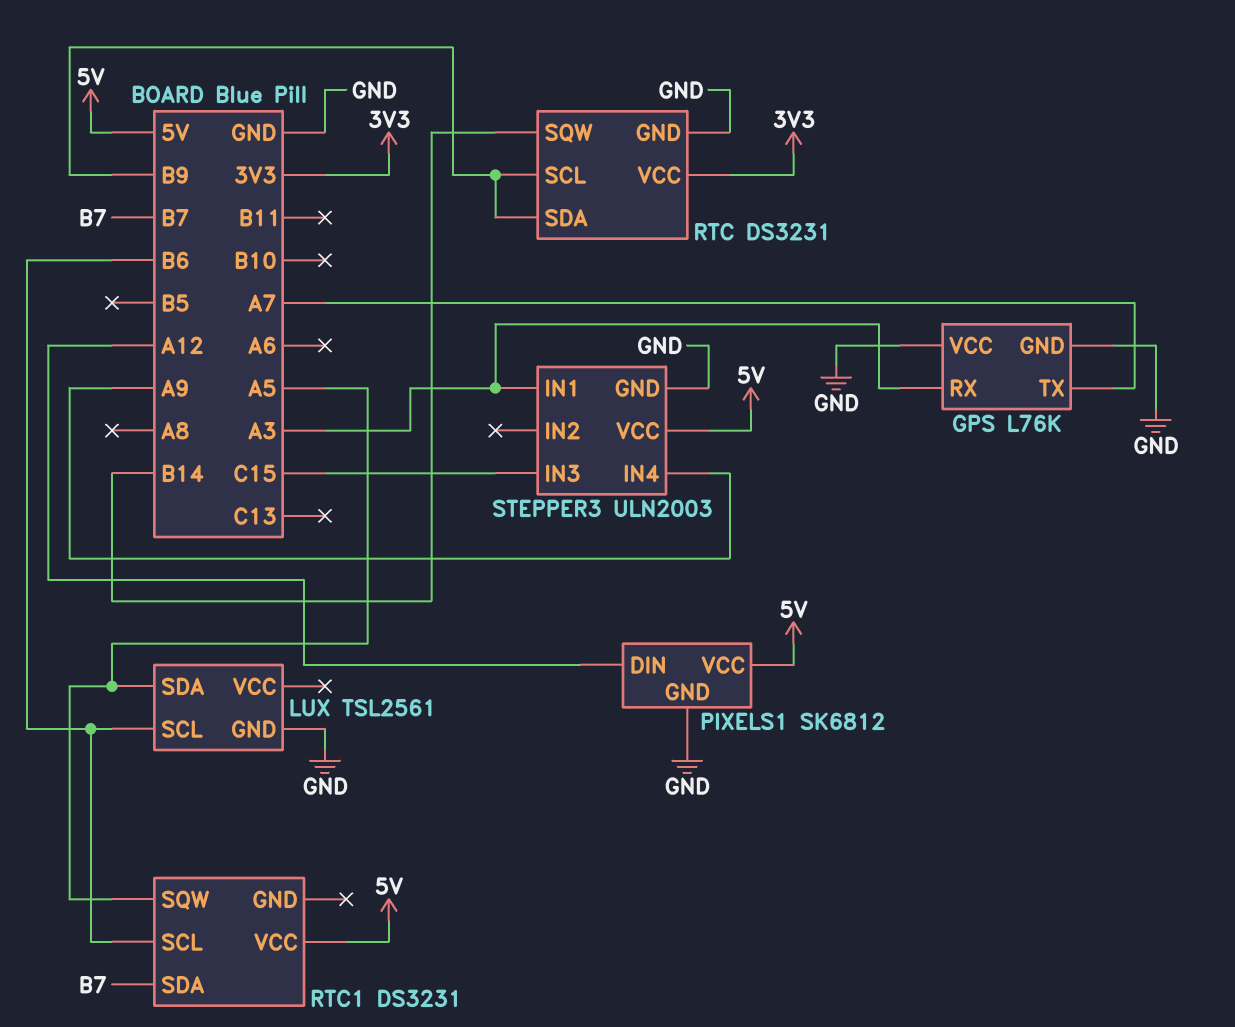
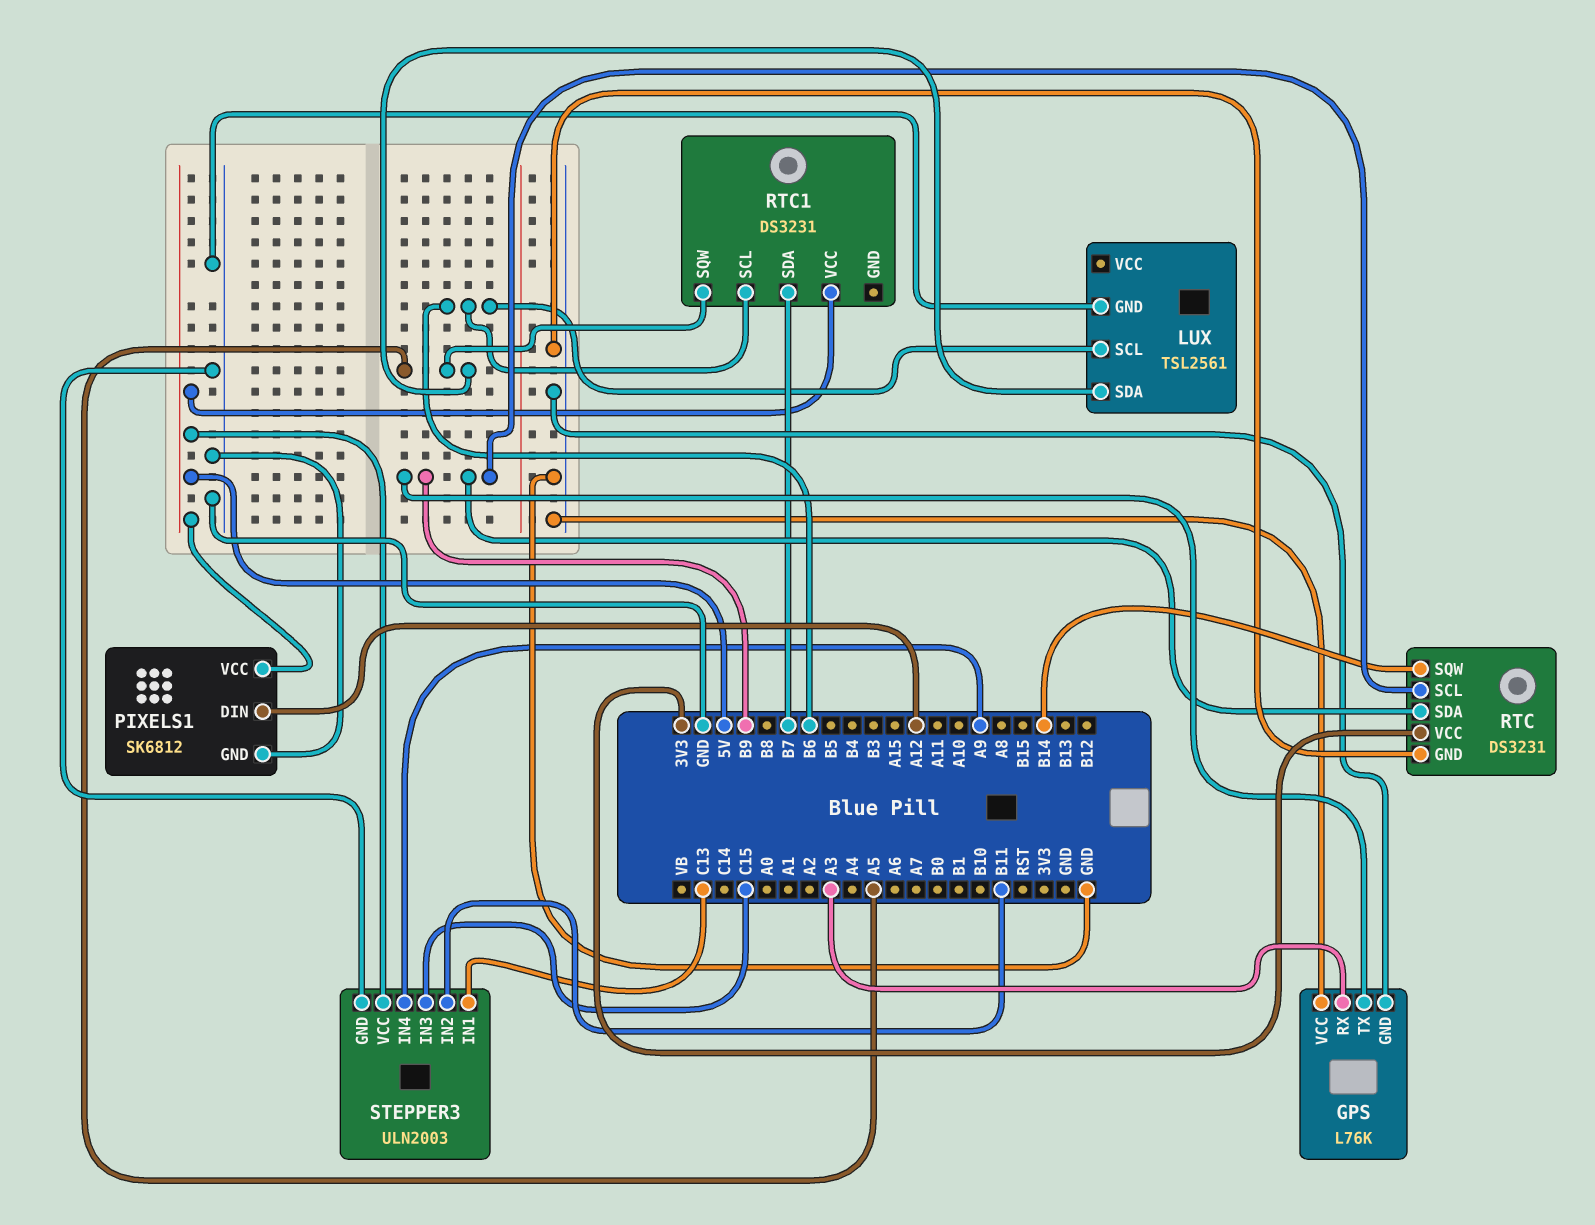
GPS pin TX: A7 -> B9
STEPPER3 pin IN1: A3 -> C13
STEPPER3 pin IN2: none -> B11

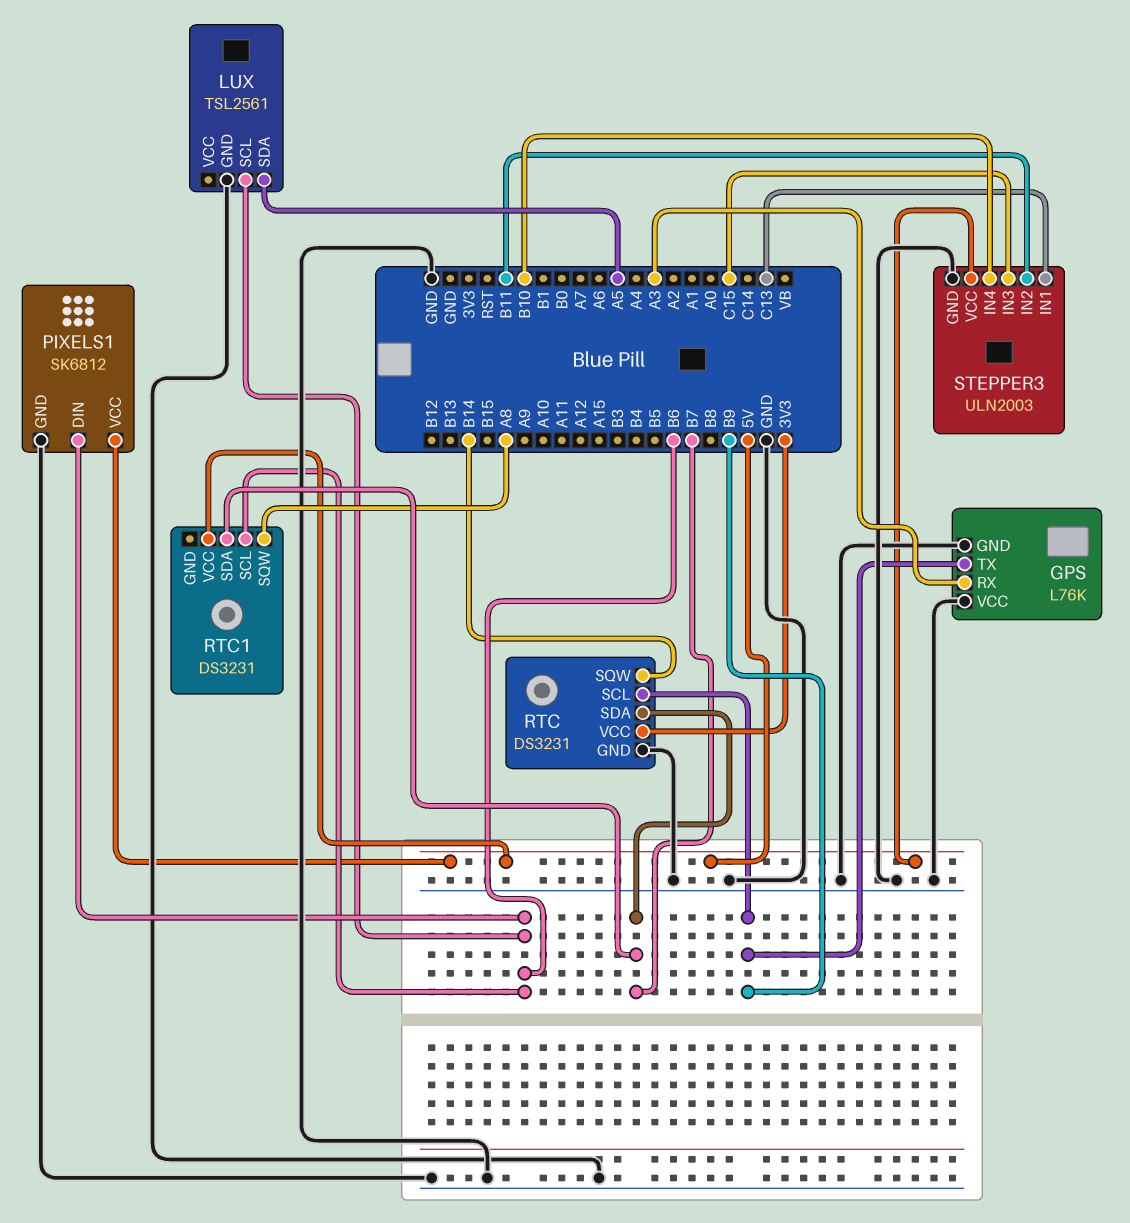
PIXELS1 pin DIN: A12 -> B6
RTC pin SDA: B9 -> B7
RTC1 pin SQW: A5 -> A8
STEPPER3 pin IN4: A9 -> B10

